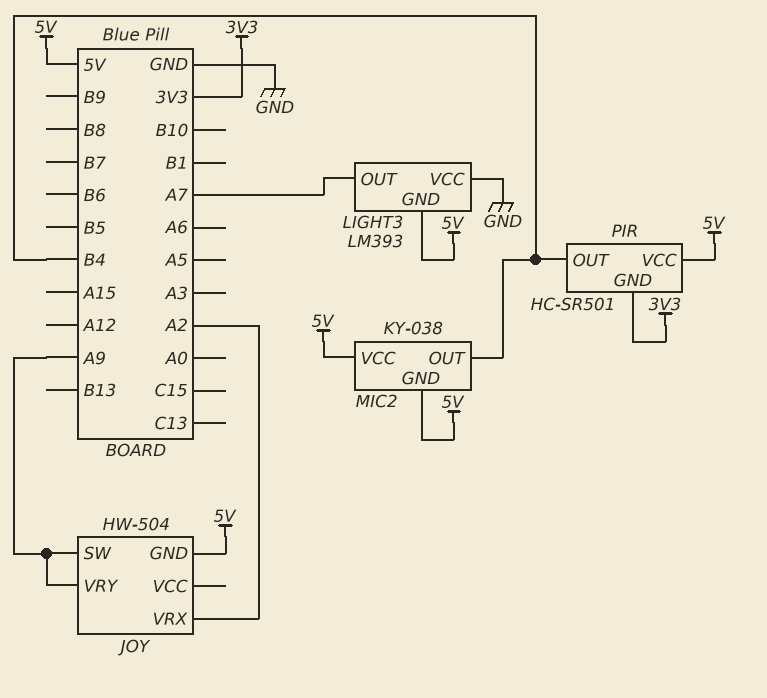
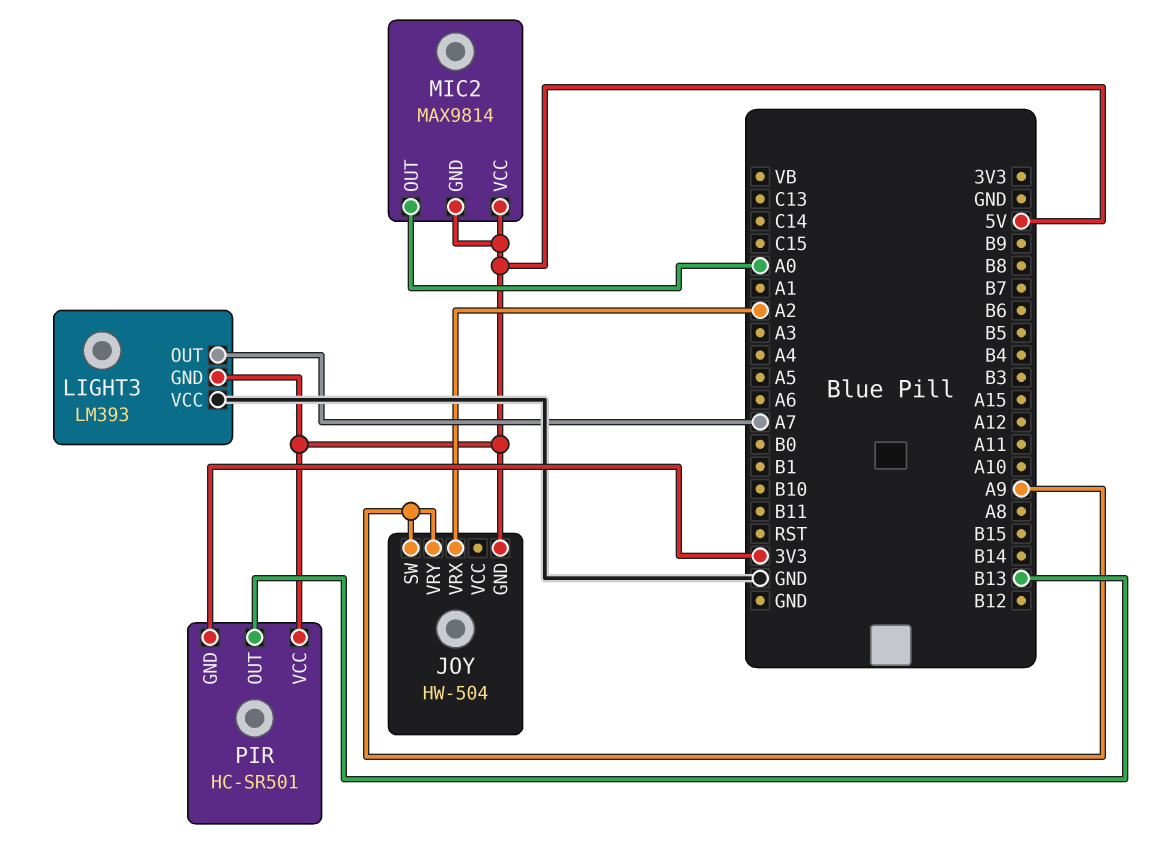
MIC2: KY-038 -> MAX9814
MIC2 pin OUT: B4 -> A0
PIR pin OUT: B4 -> B13

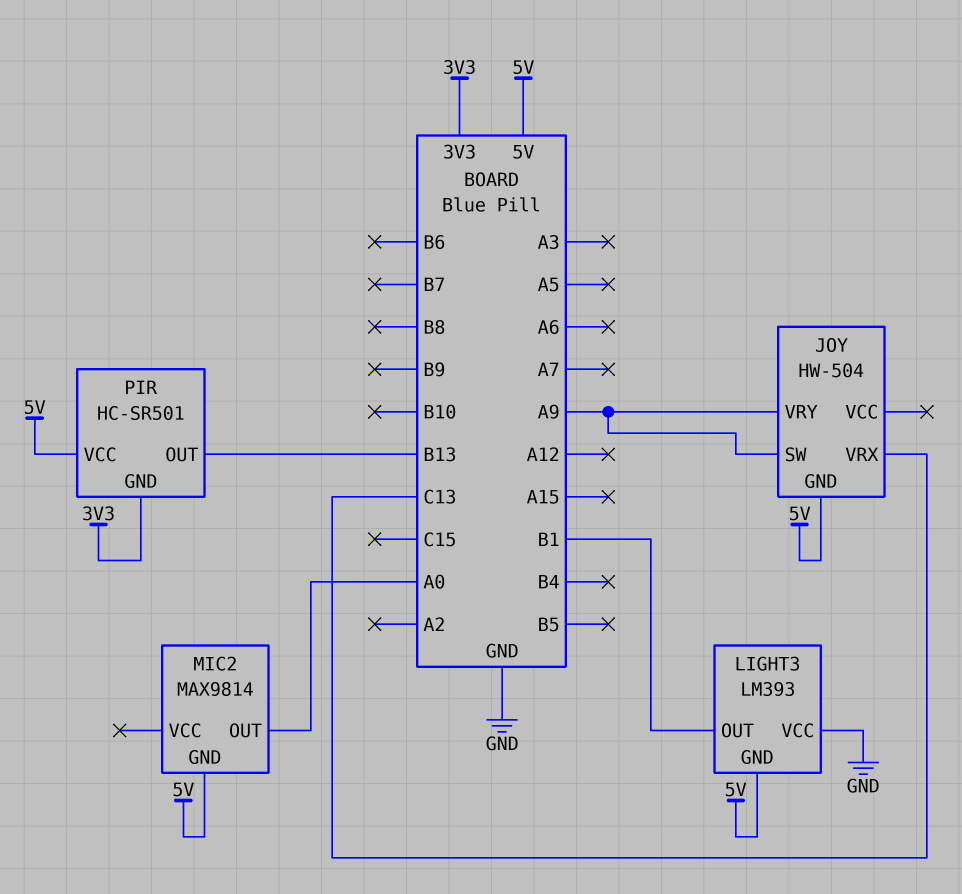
JOY pin VRX: A2 -> C13
LIGHT3 pin OUT: A7 -> B1
MIC2 pin VCC: 5V -> none

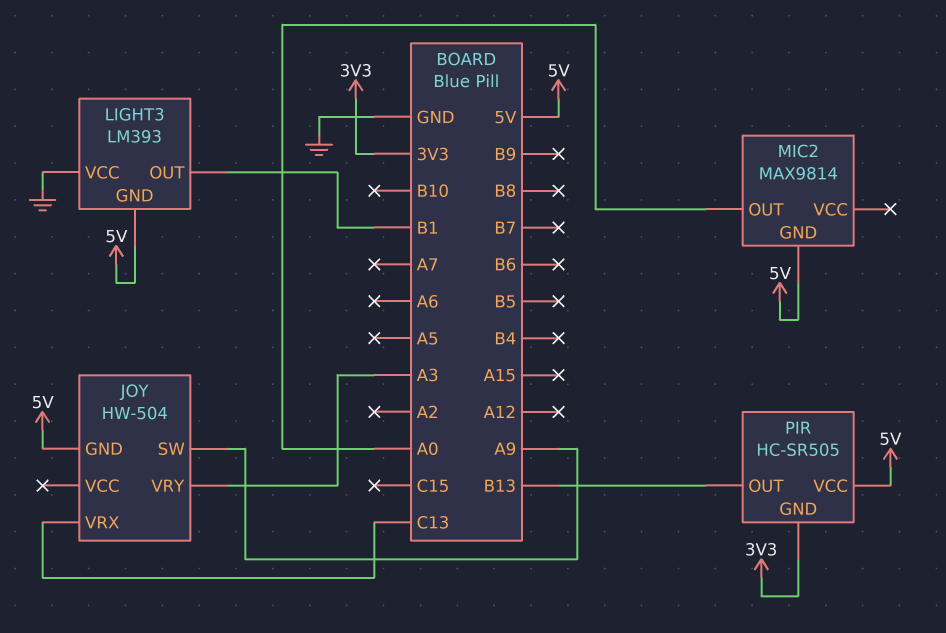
JOY pin VRY: A9 -> A3
PIR: HC-SR501 -> HC-SR505

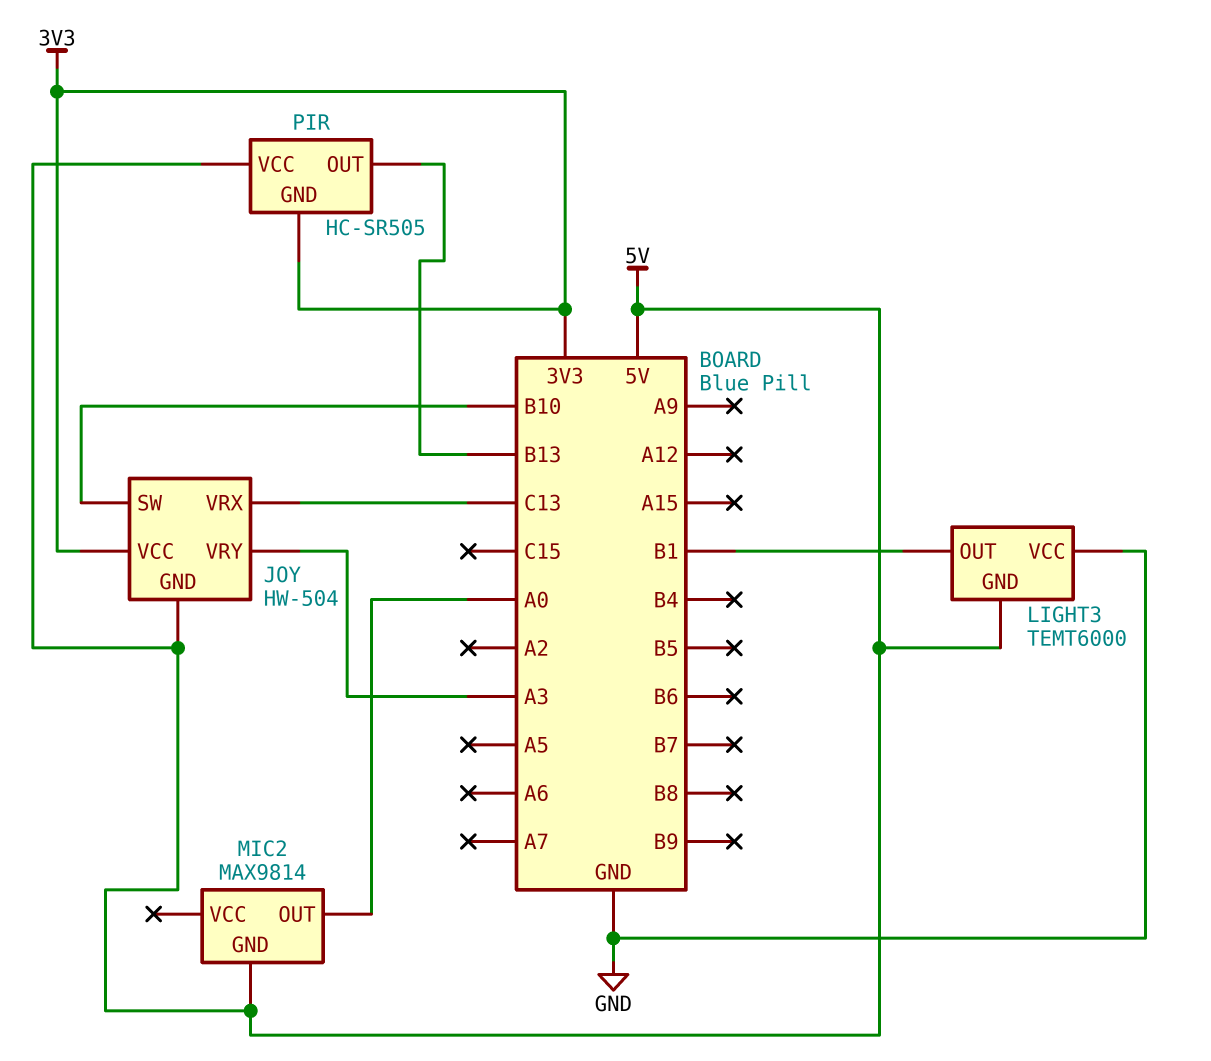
JOY pin SW: A9 -> B10
JOY pin VCC: none -> 3V3
LIGHT3: LM393 -> TEMT6000

